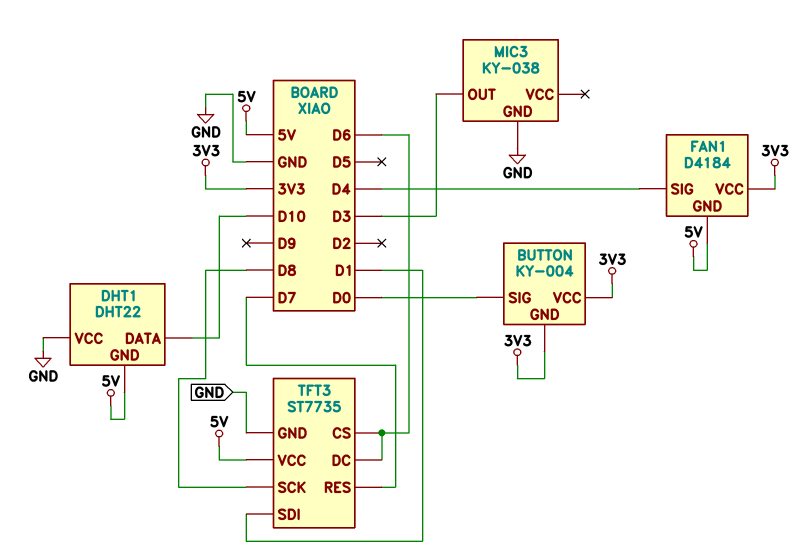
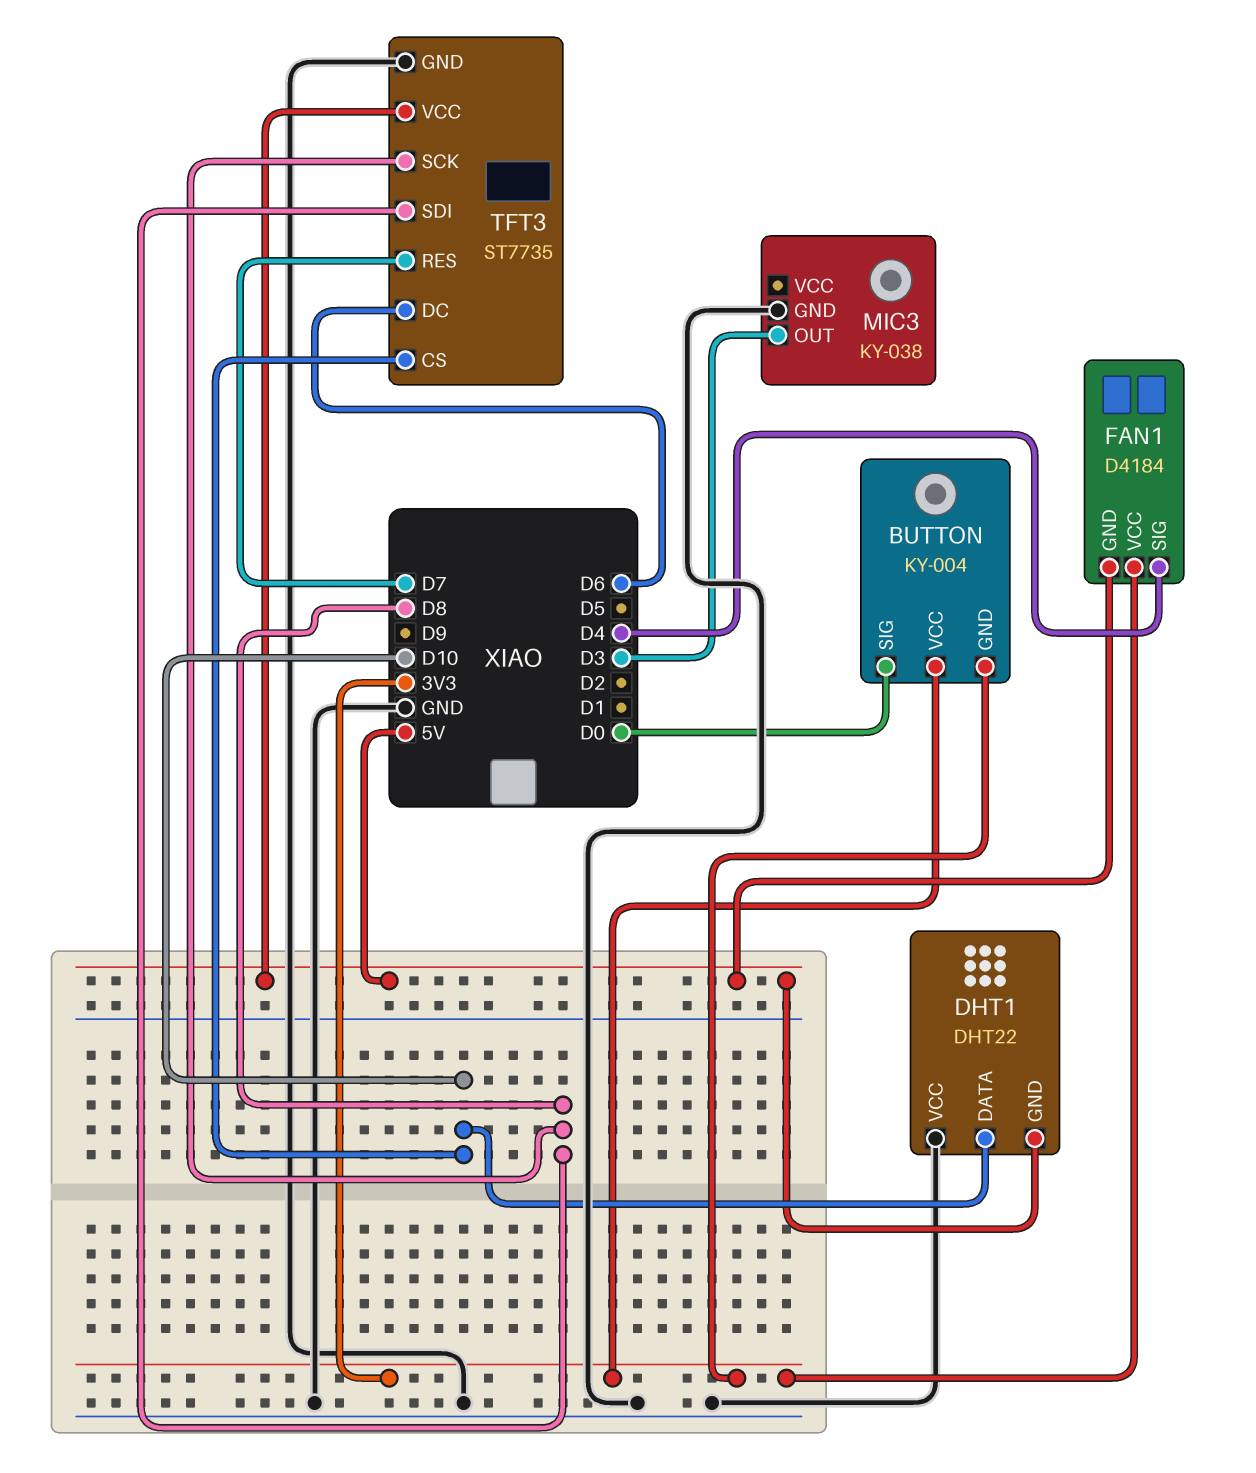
TFT3 pin CS: D6 -> D10
TFT3 pin SDI: D1 -> D8

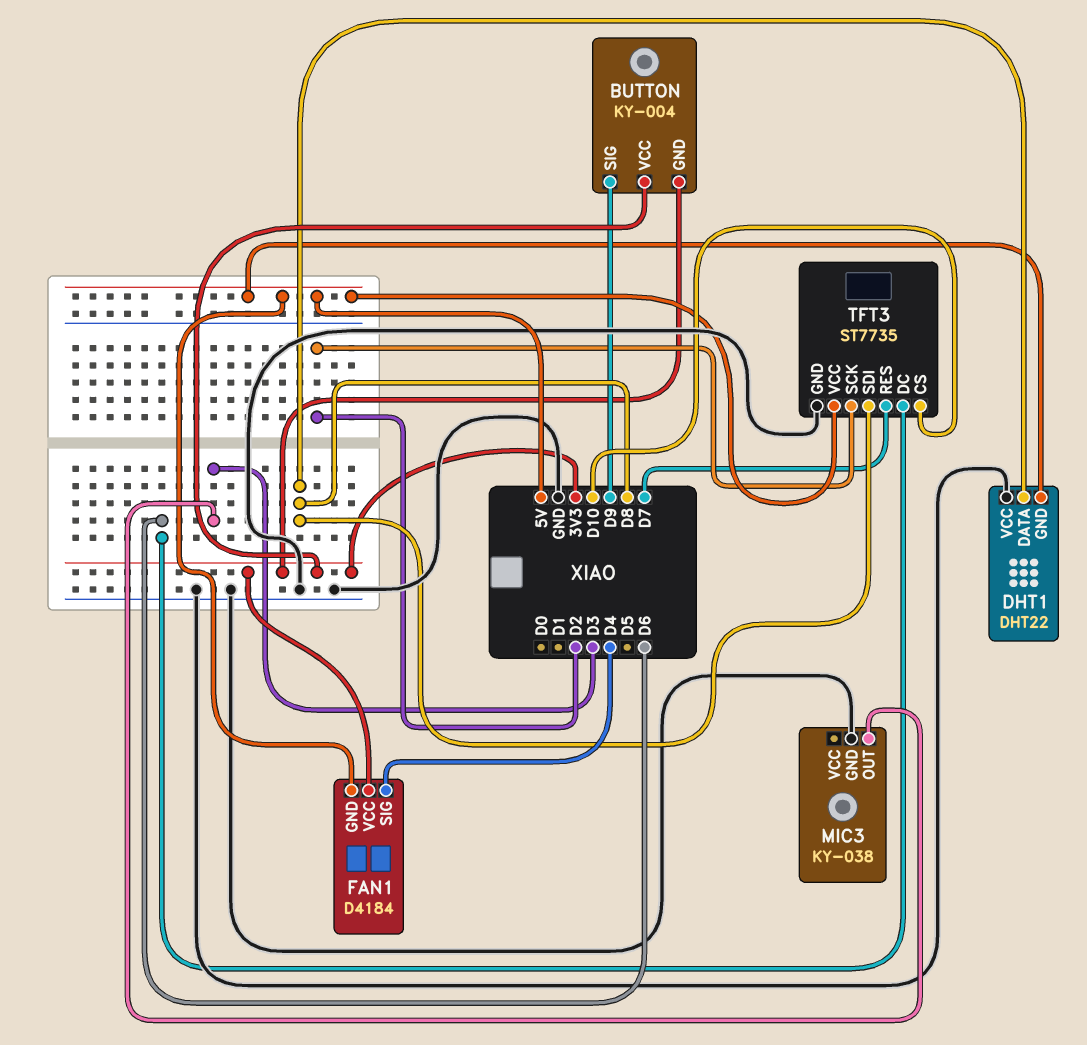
BUTTON pin SIG: D0 -> D9
DHT1 pin DATA: D10 -> D8
TFT3 pin SCK: D8 -> D2

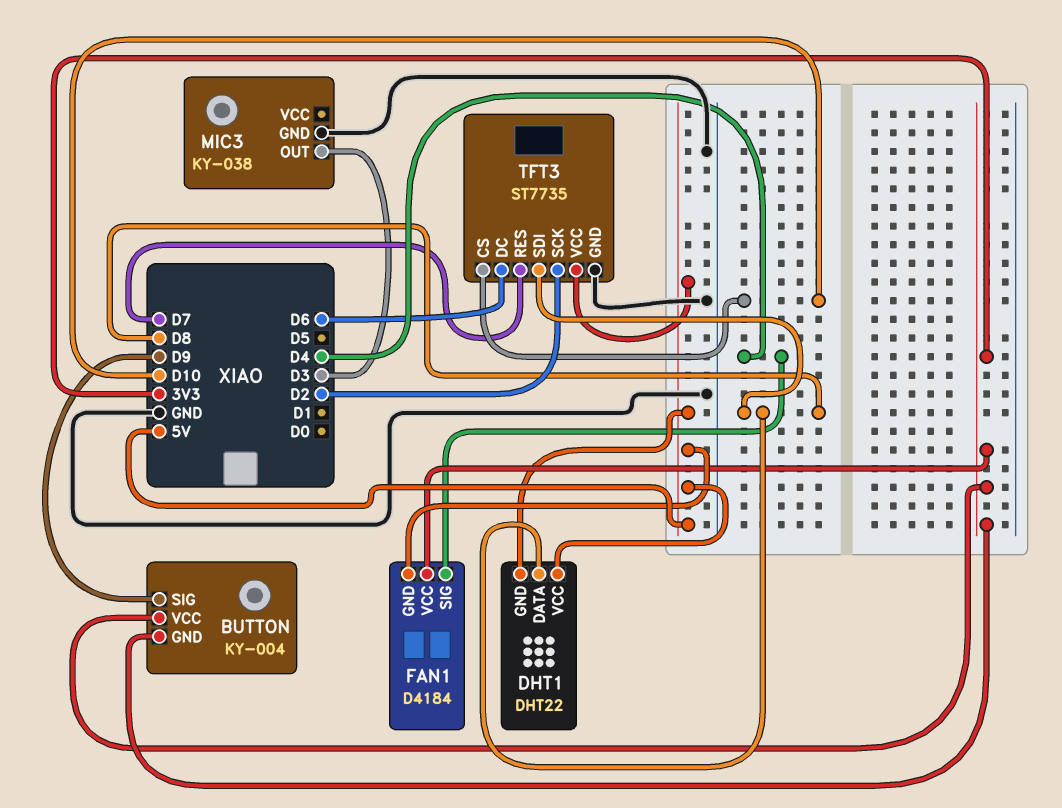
DHT1 pin VCC: GND -> 5V

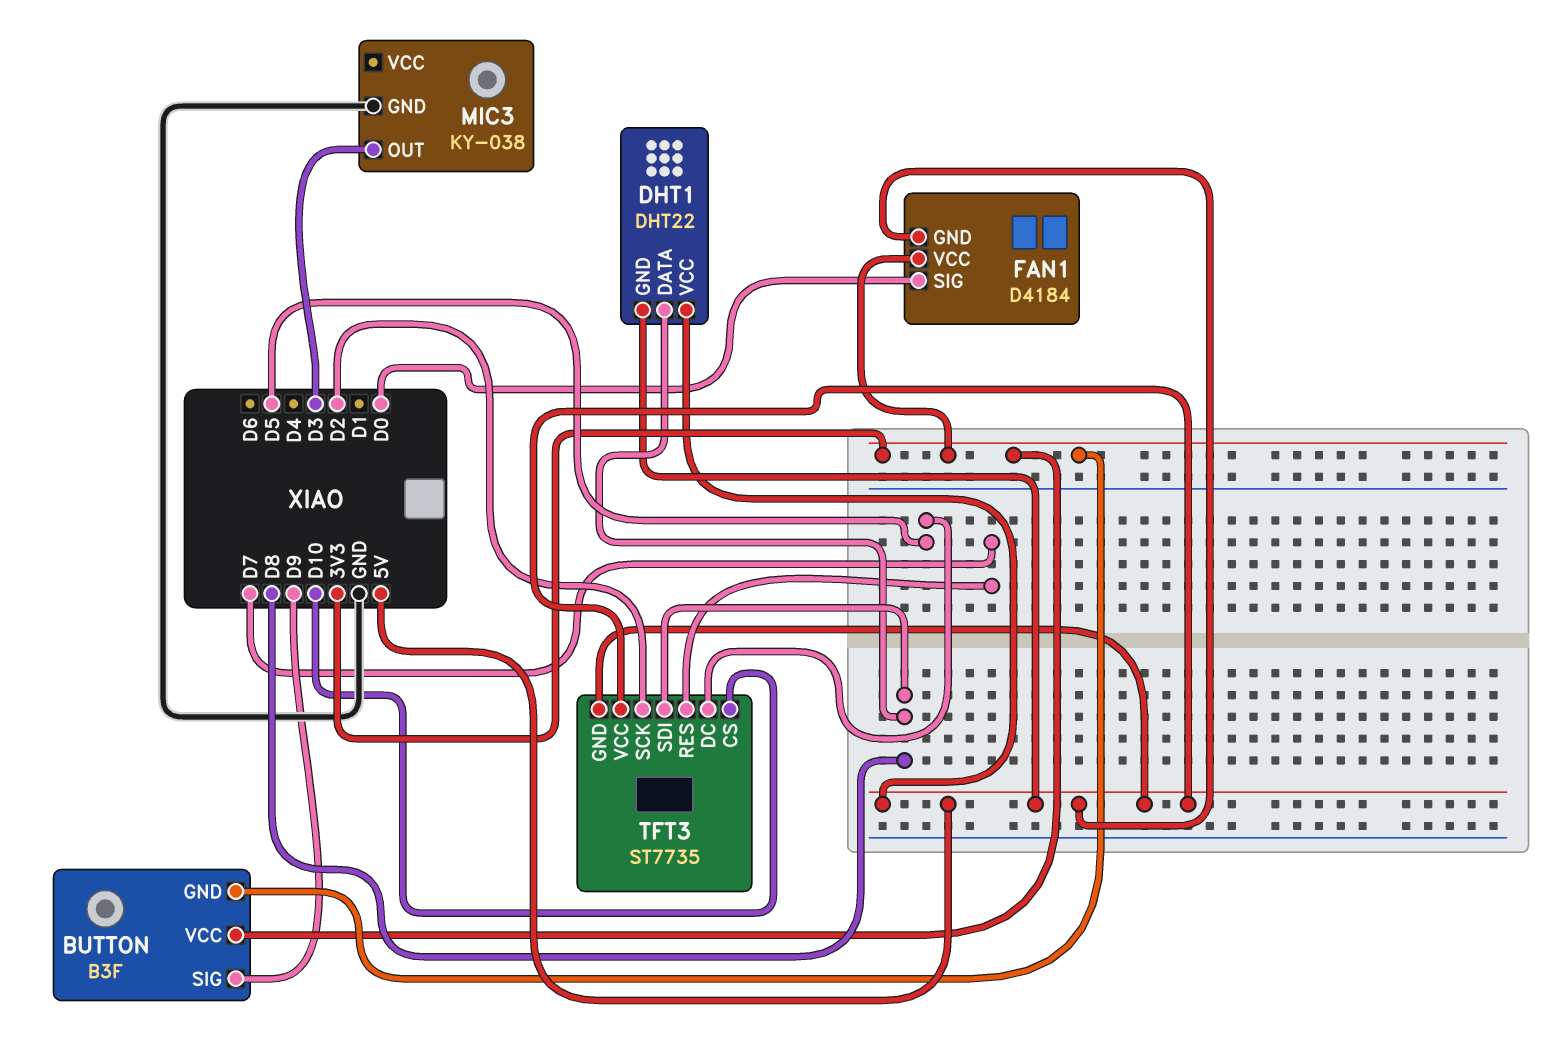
BUTTON: KY-004 -> B3F
FAN1 pin SIG: D4 -> D0
TFT3 pin DC: D6 -> D5
TFT3 pin GND: GND -> 5V

